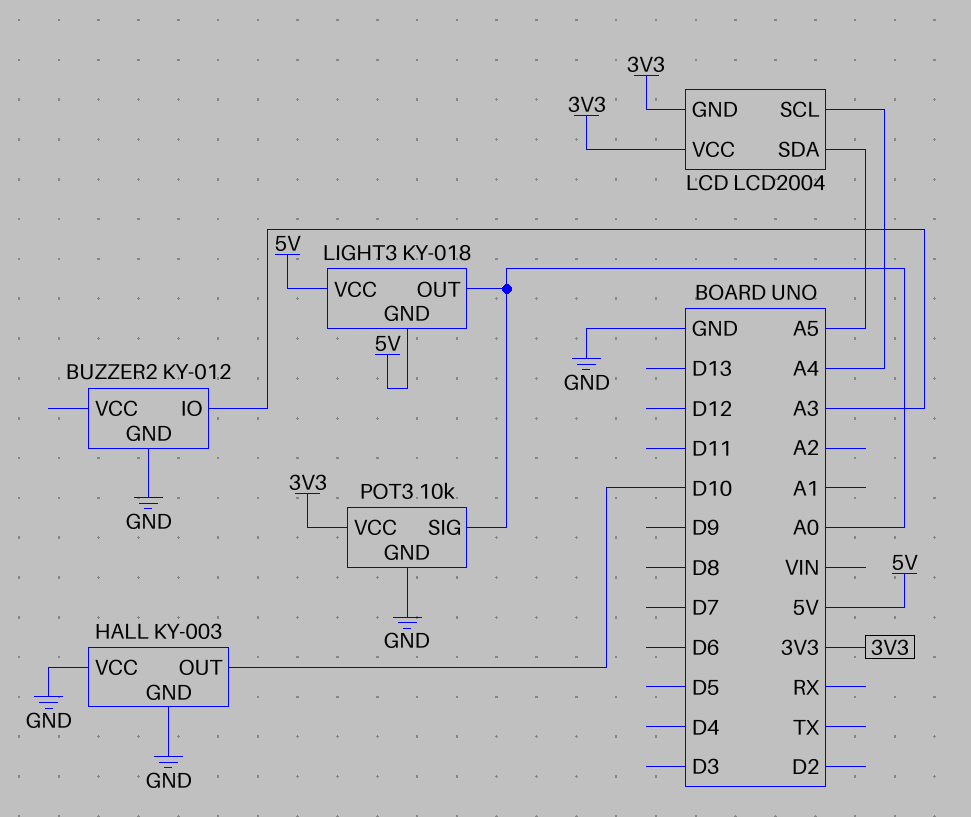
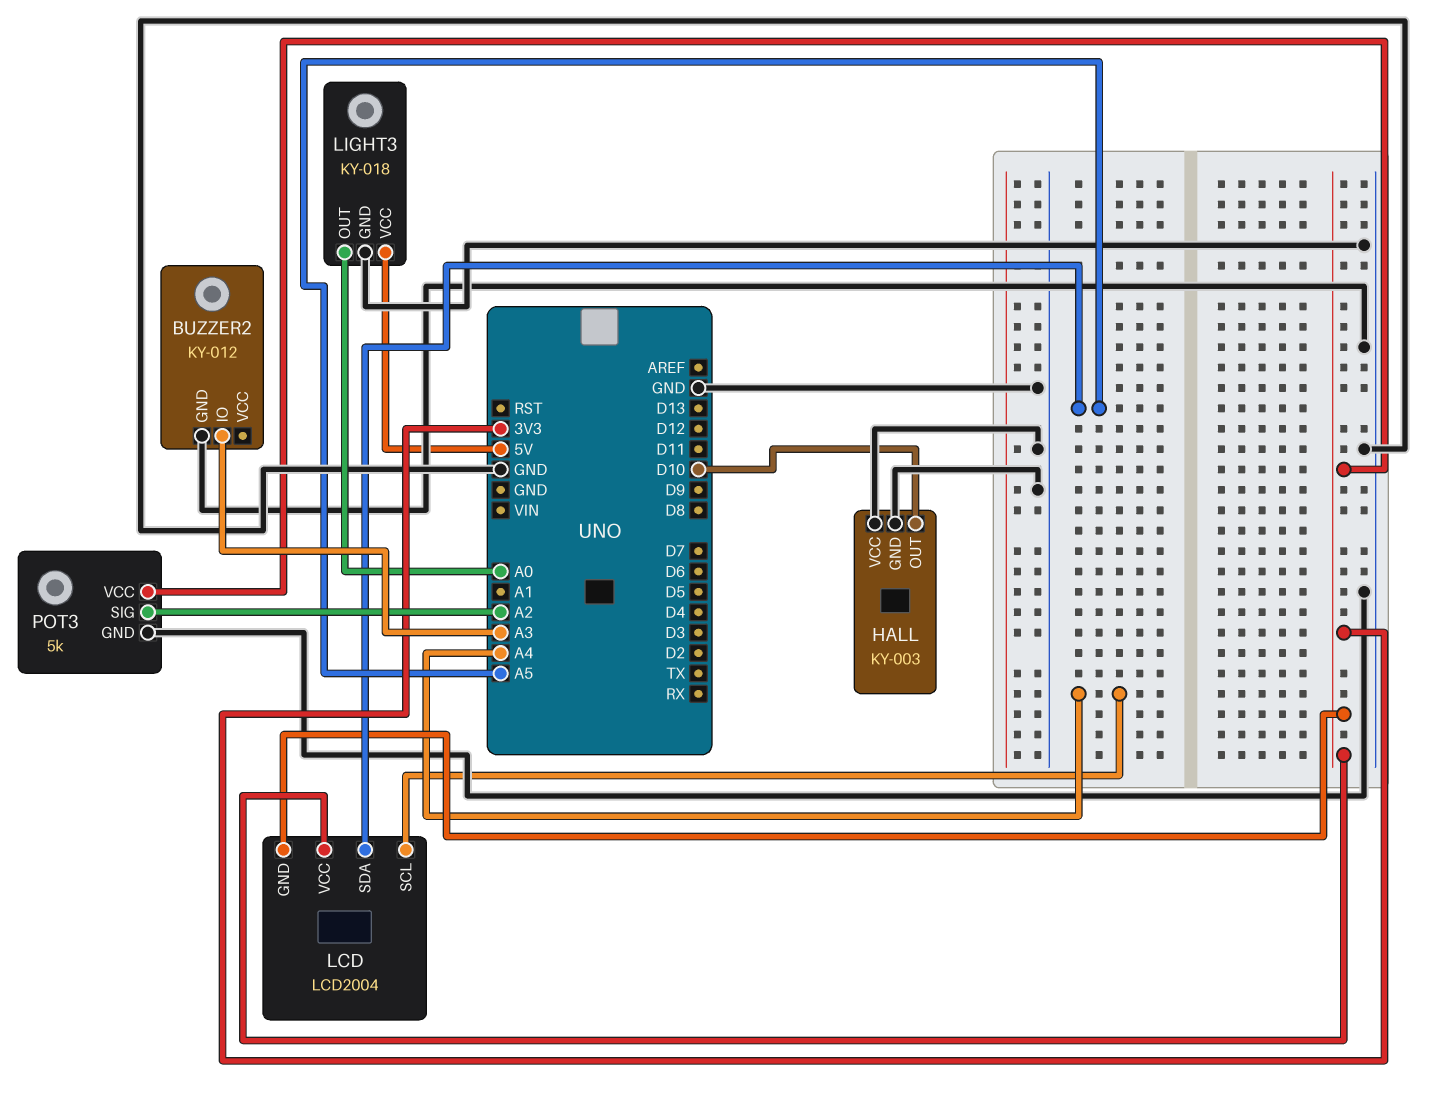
LIGHT3 pin GND: 5V -> GND
POT3: 10k -> 5k
POT3 pin SIG: A0 -> A2

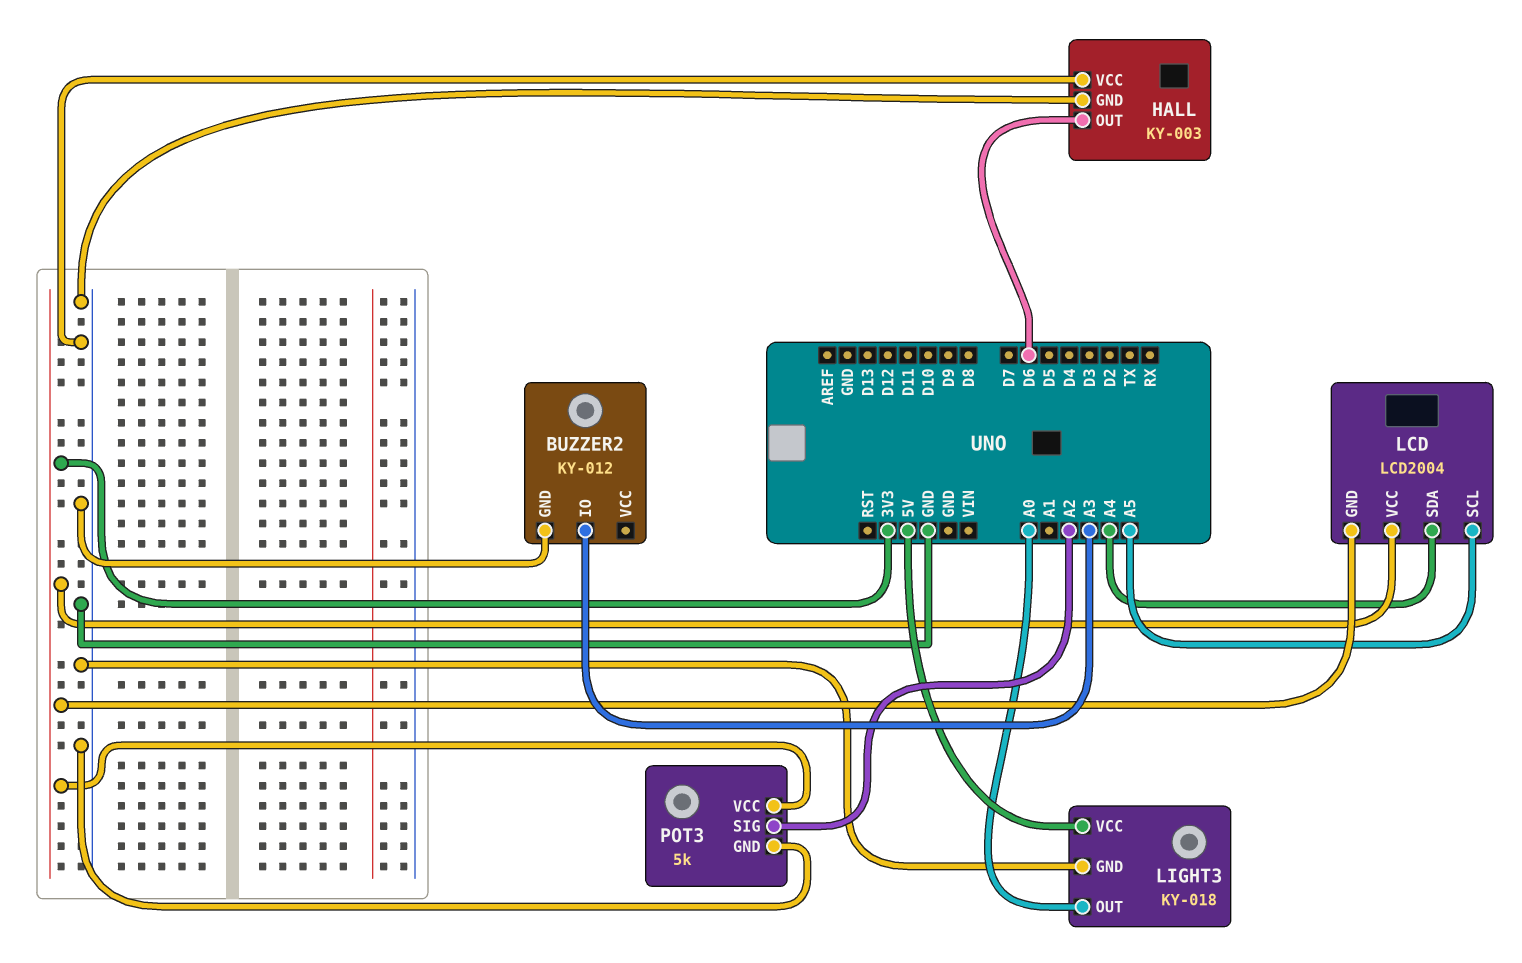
HALL pin OUT: D10 -> D6
LCD pin SCL: A4 -> A5
LCD pin SDA: A5 -> A4

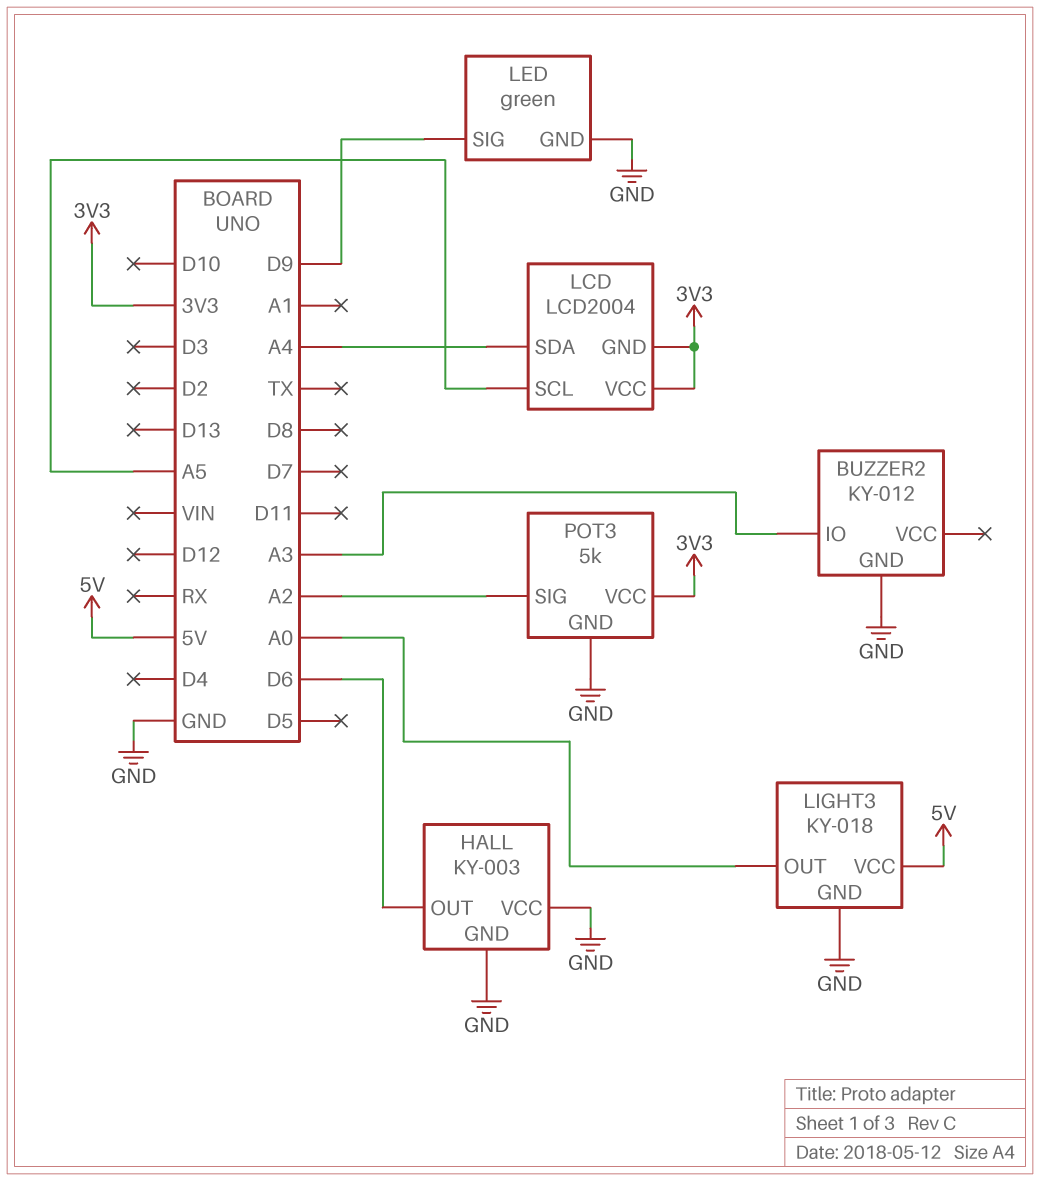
LED: none -> green
LED pin GND: none -> GND
LED pin SIG: none -> D9

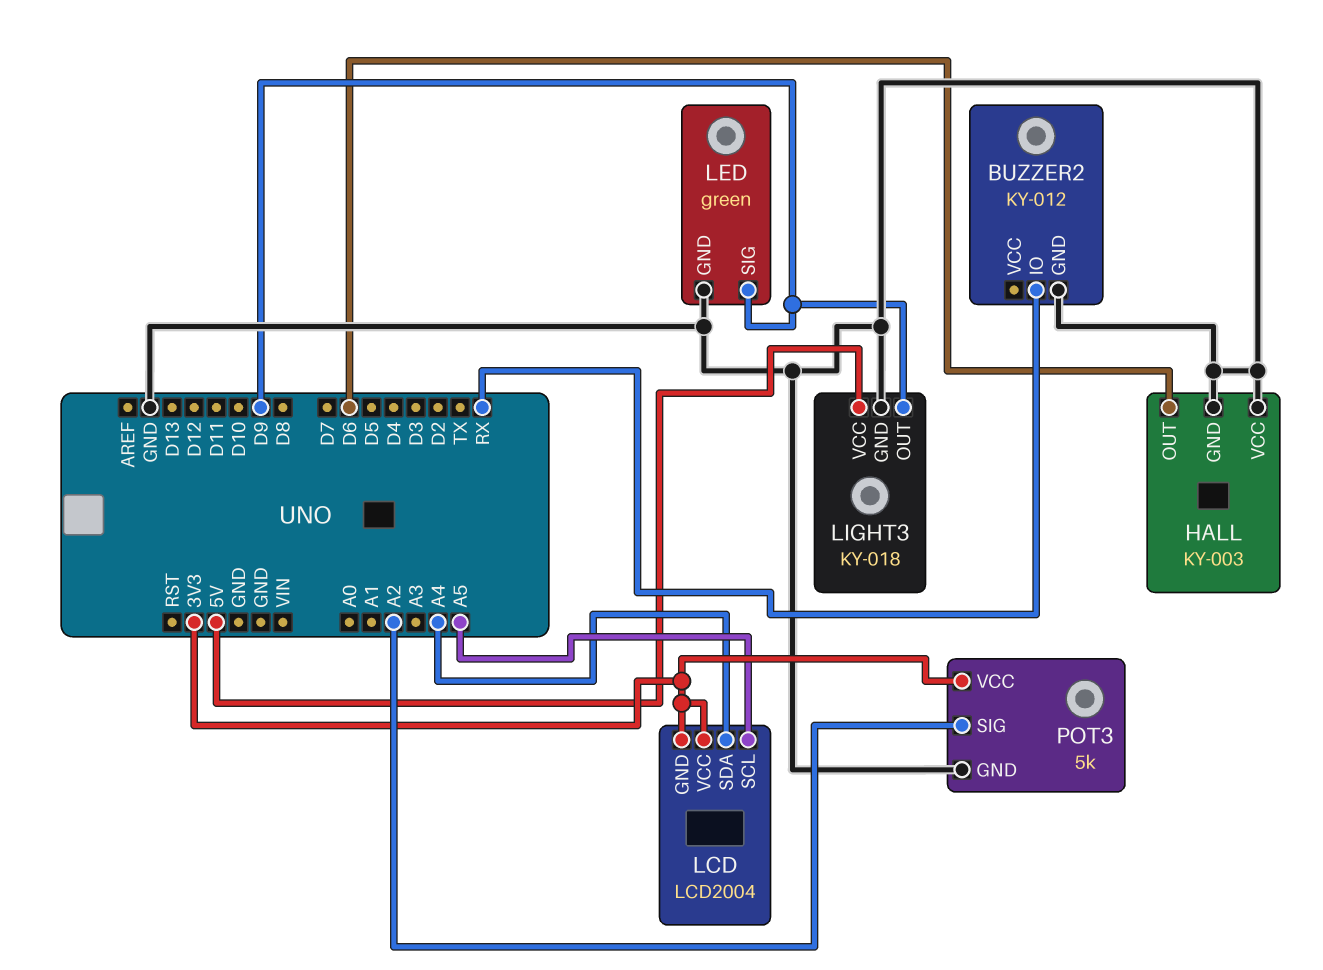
BUZZER2 pin IO: A3 -> RX
LIGHT3 pin OUT: A0 -> D9

